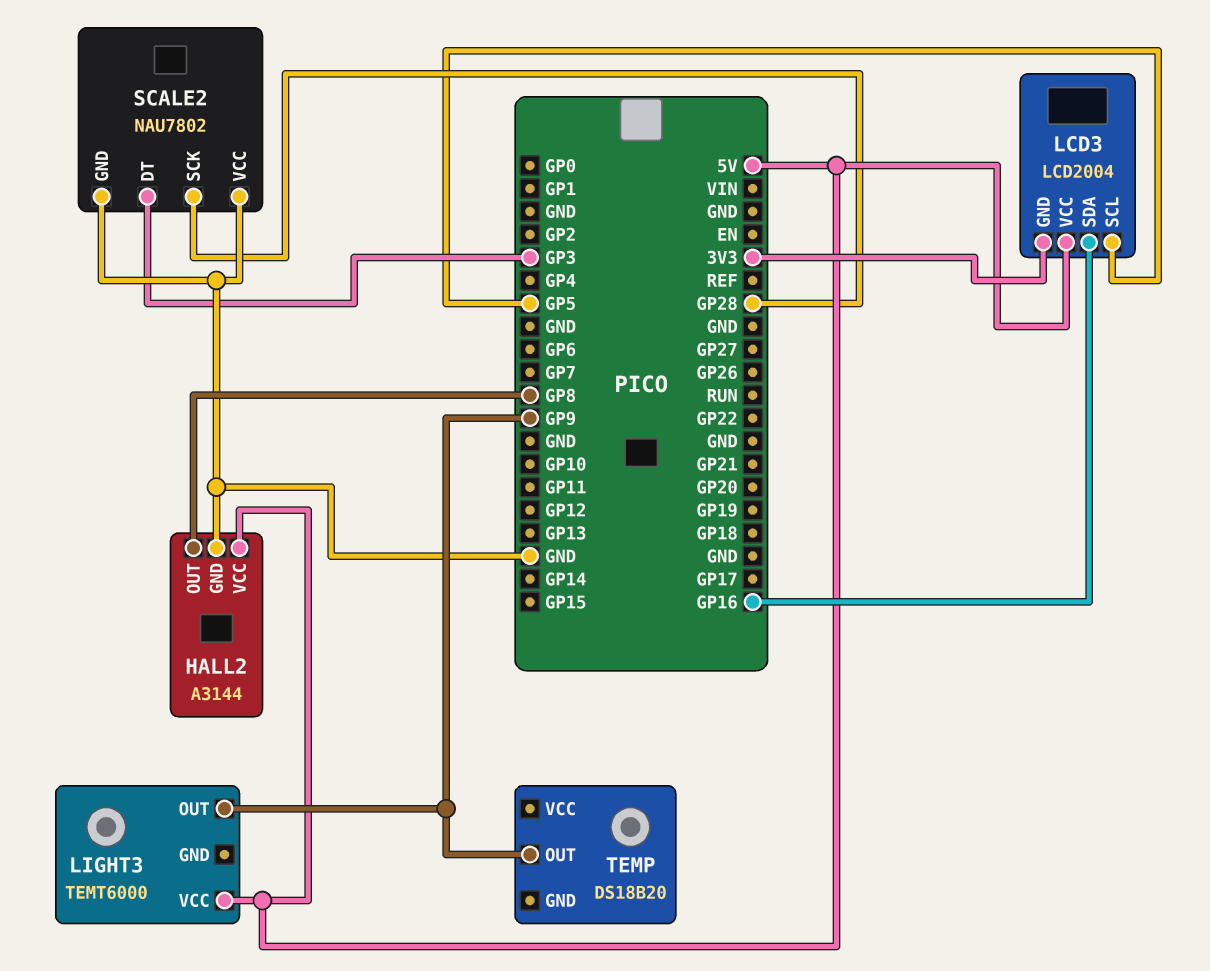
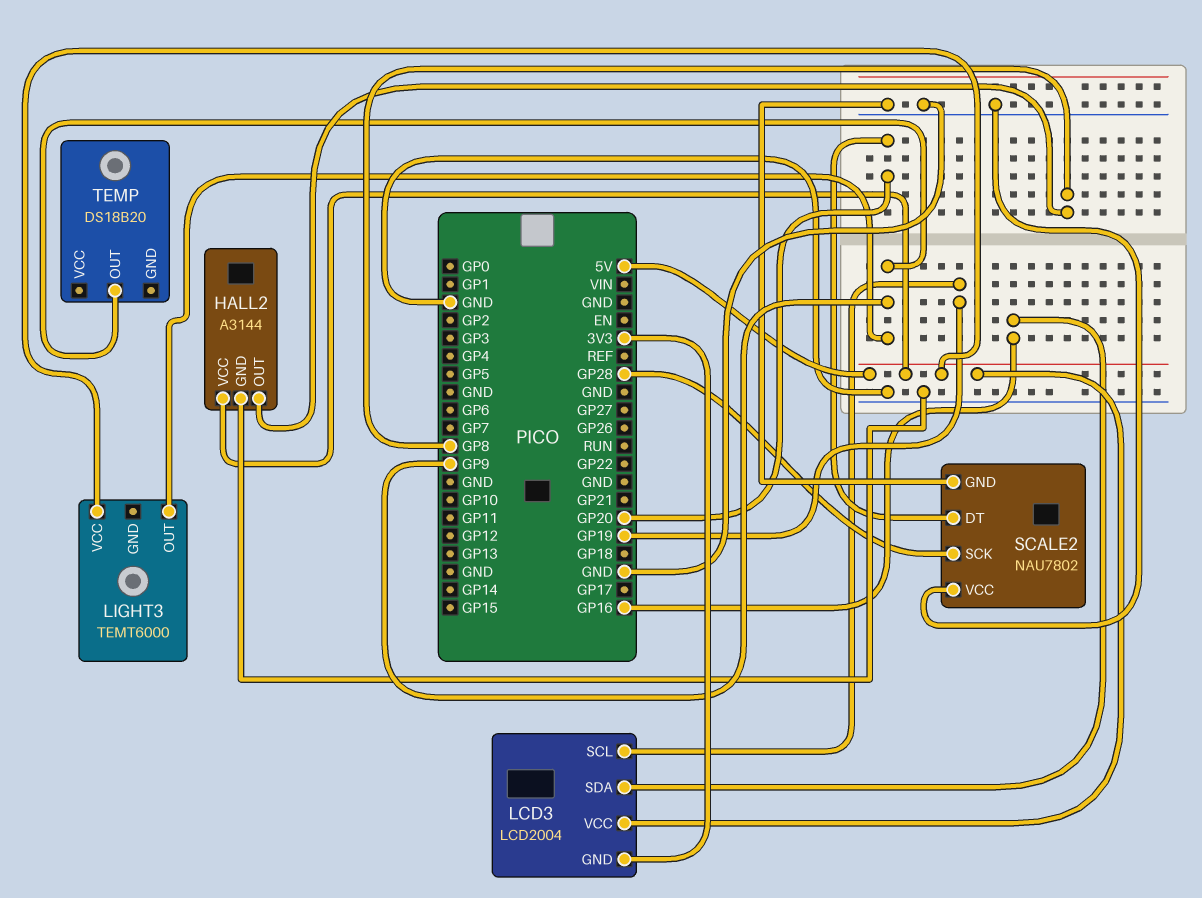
LCD3 pin SCL: GP5 -> GP19
SCALE2 pin DT: GP3 -> GP20

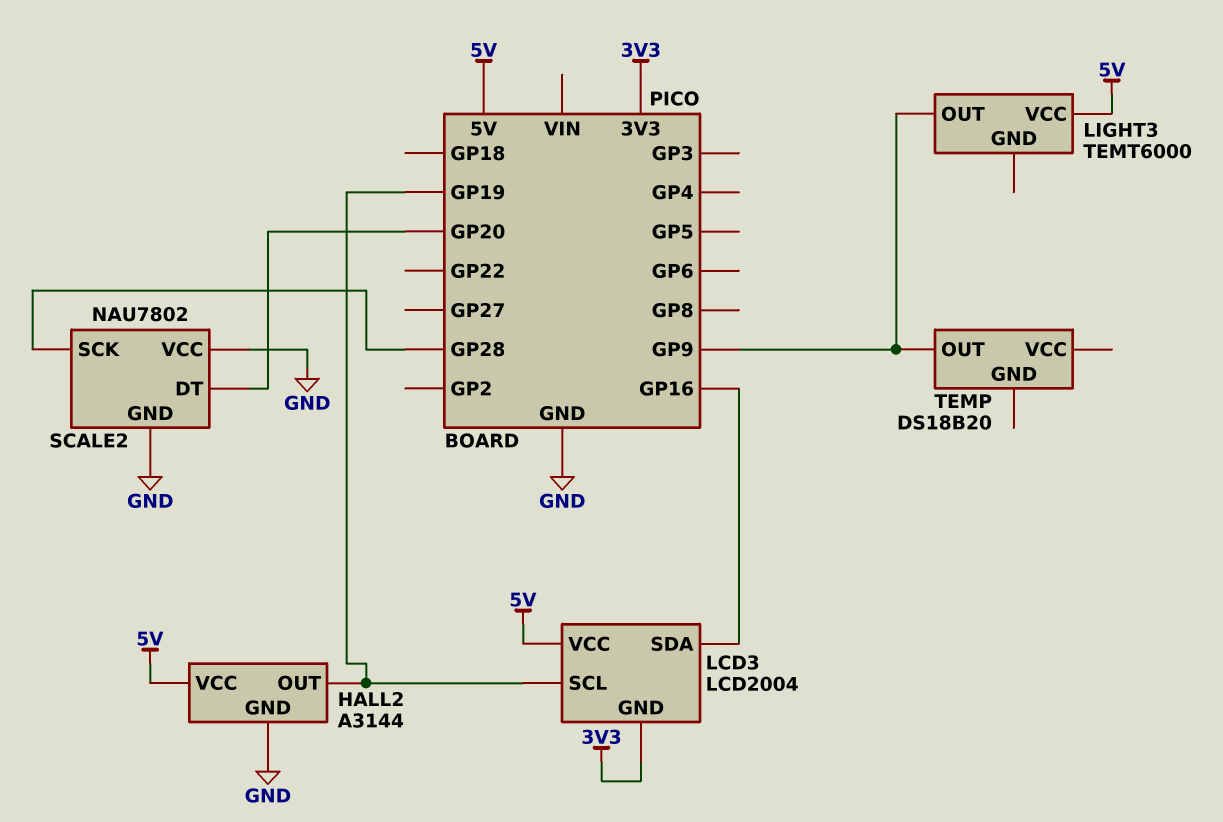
HALL2 pin OUT: GP8 -> GP19

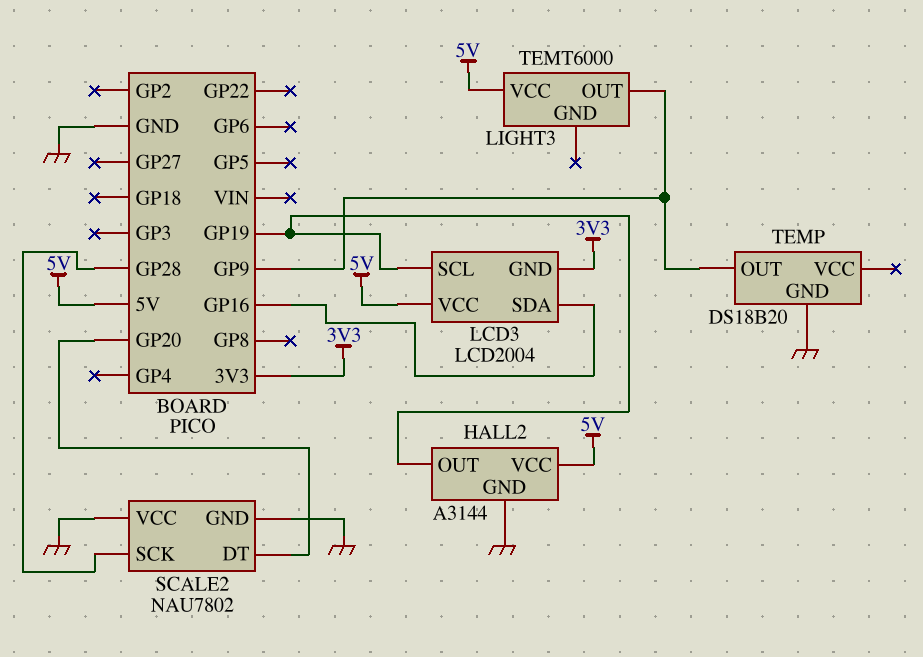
TEMP pin GND: none -> GND

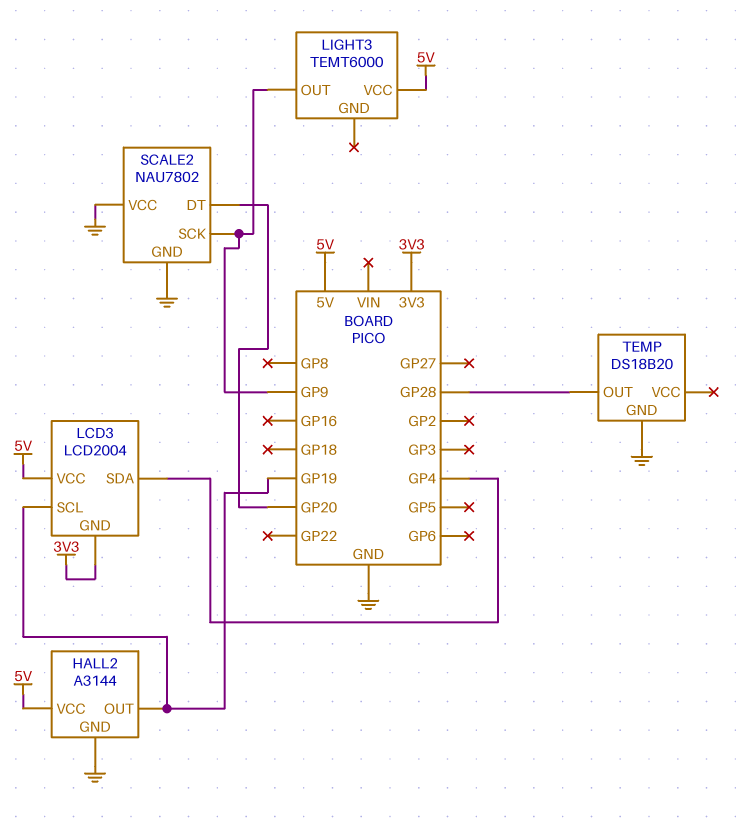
LCD3 pin SDA: GP16 -> GP4
SCALE2 pin SCK: GP28 -> GP9
TEMP pin OUT: GP9 -> GP28

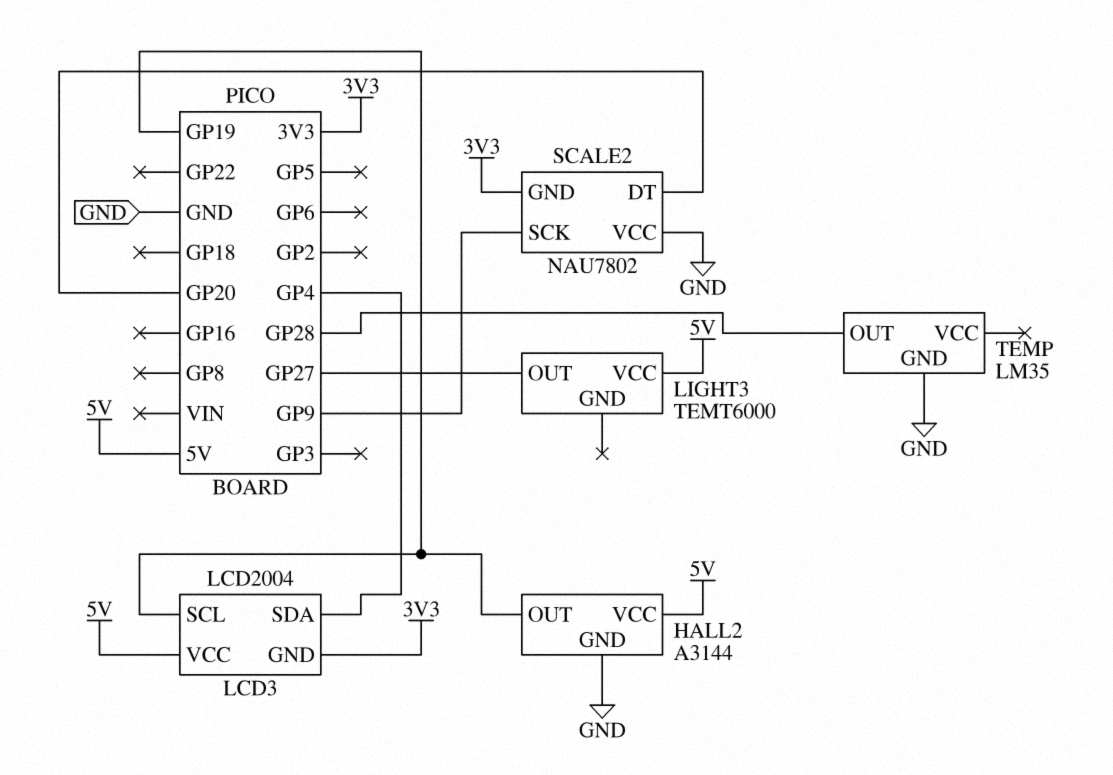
LIGHT3 pin OUT: GP9 -> GP27
SCALE2 pin GND: GND -> 3V3
TEMP: DS18B20 -> LM35

